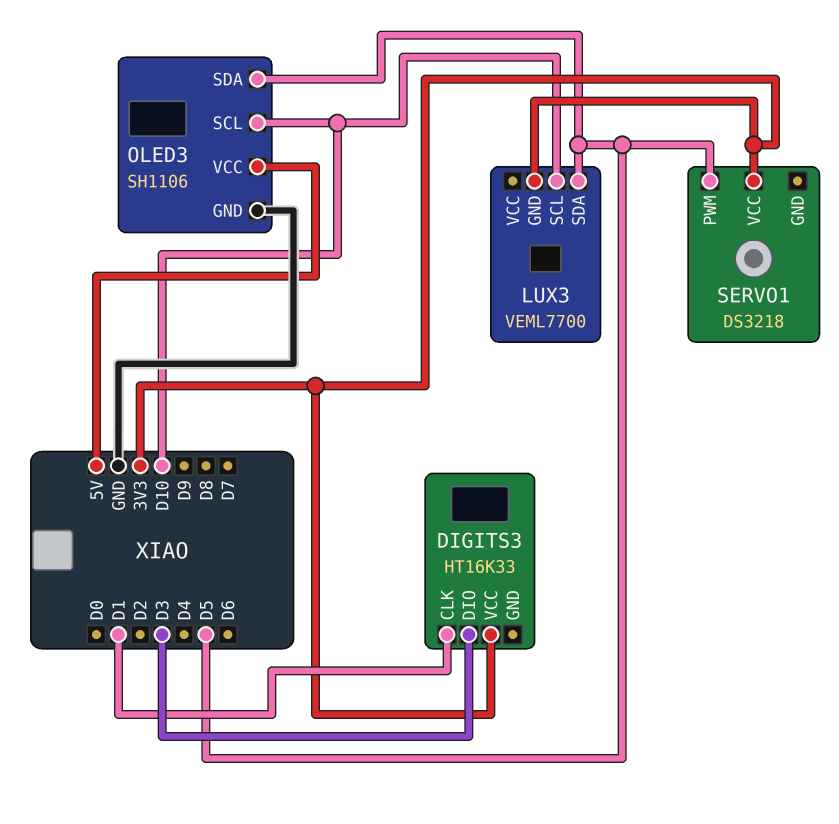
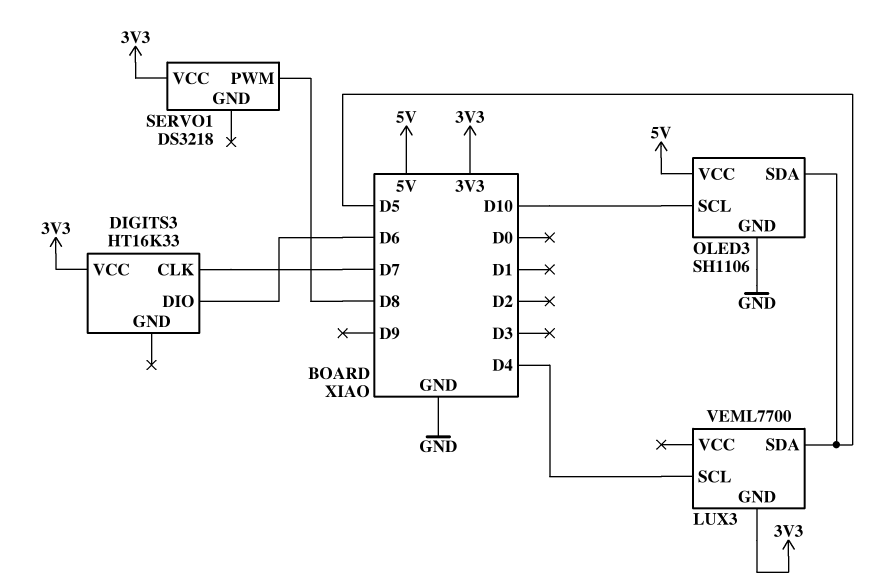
DIGITS3 pin CLK: D1 -> D7
DIGITS3 pin DIO: D3 -> D6
LUX3 pin SCL: D10 -> D4
SERVO1 pin PWM: D5 -> D8

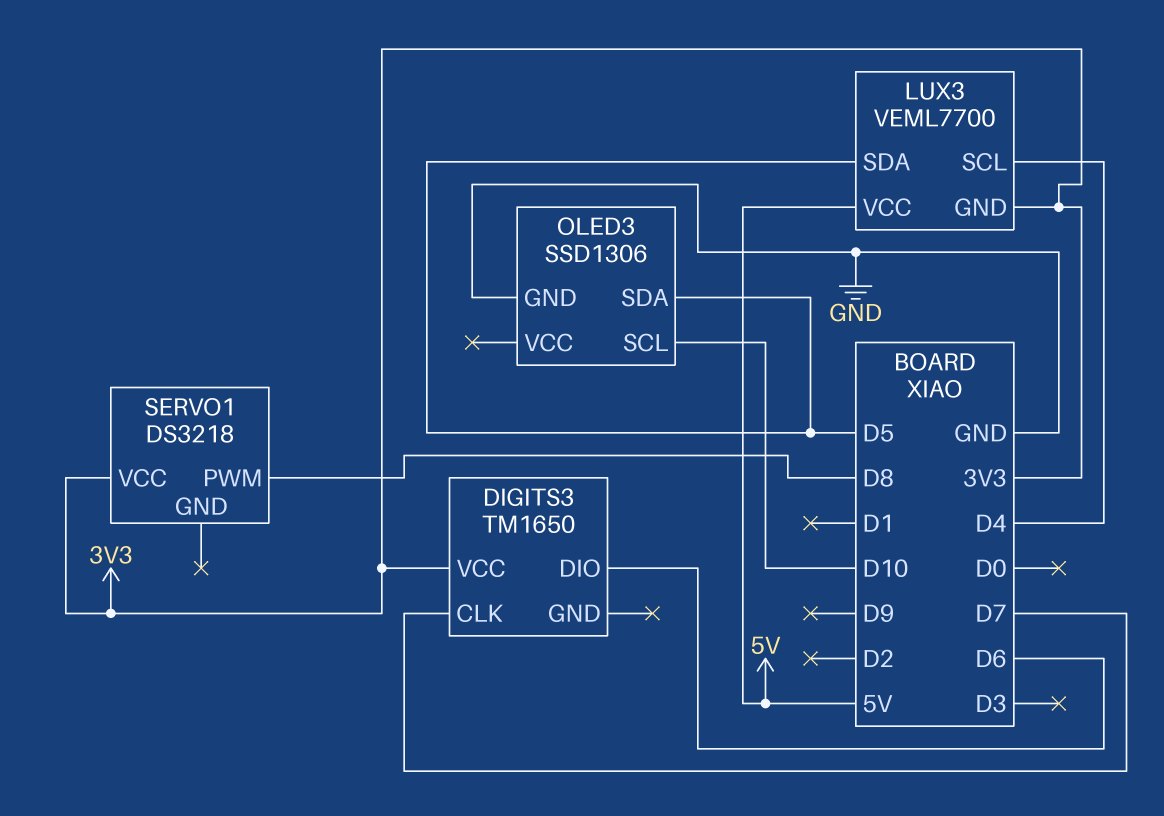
DIGITS3: HT16K33 -> TM1650
LUX3 pin VCC: none -> 5V
OLED3: SH1106 -> SSD1306
OLED3 pin VCC: 5V -> none

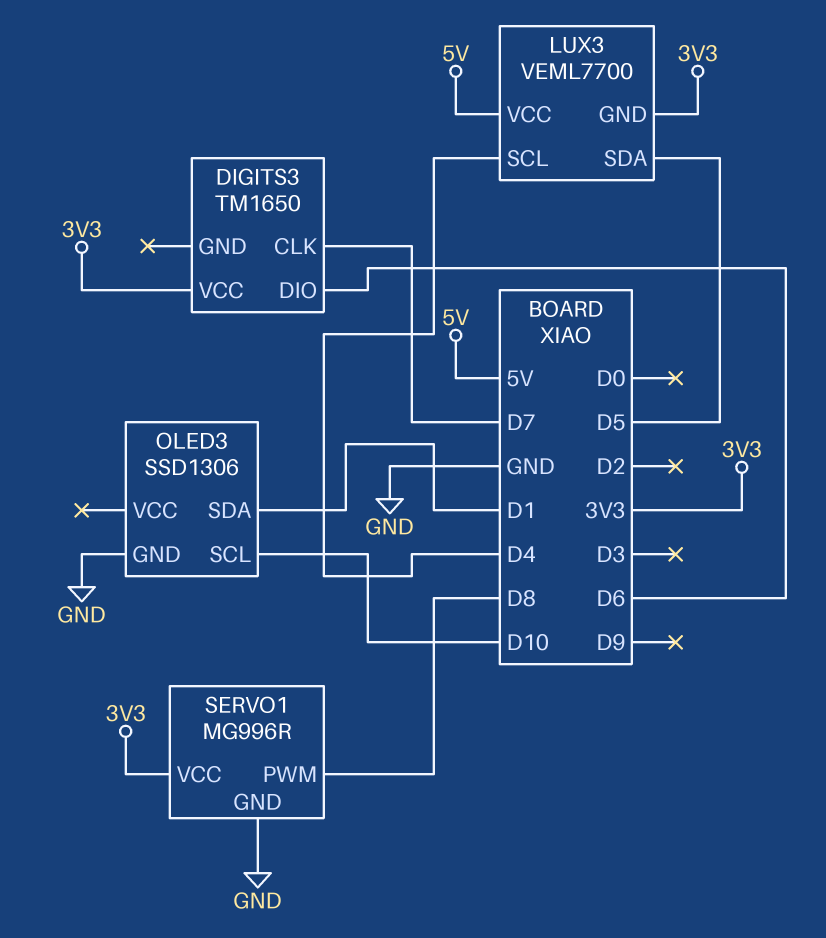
OLED3 pin SDA: D5 -> D1
SERVO1: DS3218 -> MG996R
SERVO1 pin GND: none -> GND

